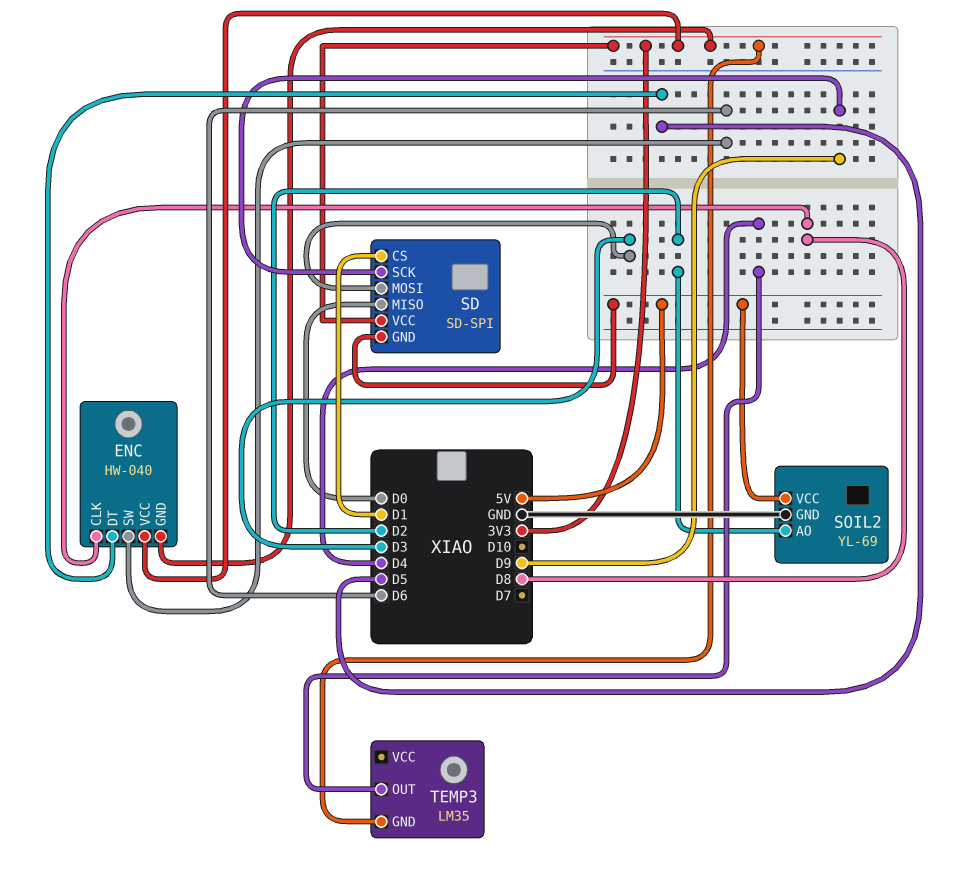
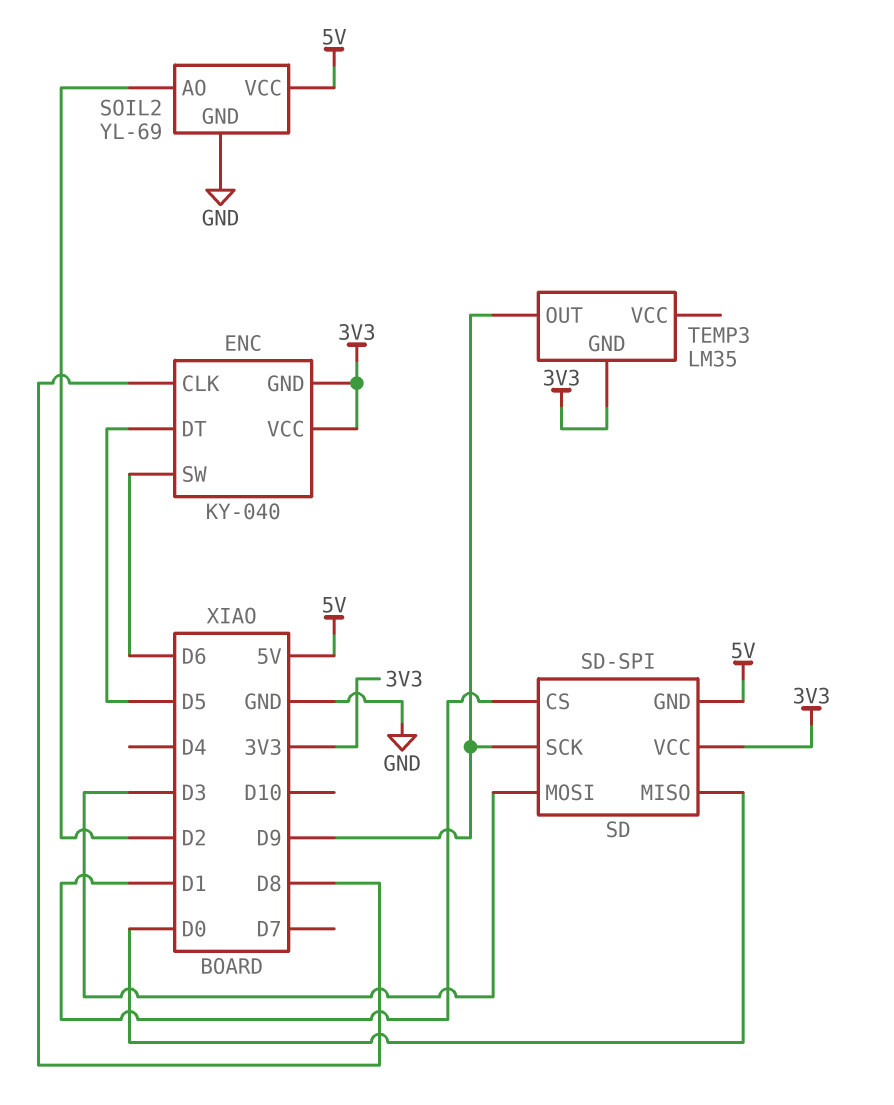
ENC: HW-040 -> KY-040
TEMP3 pin OUT: D4 -> D9

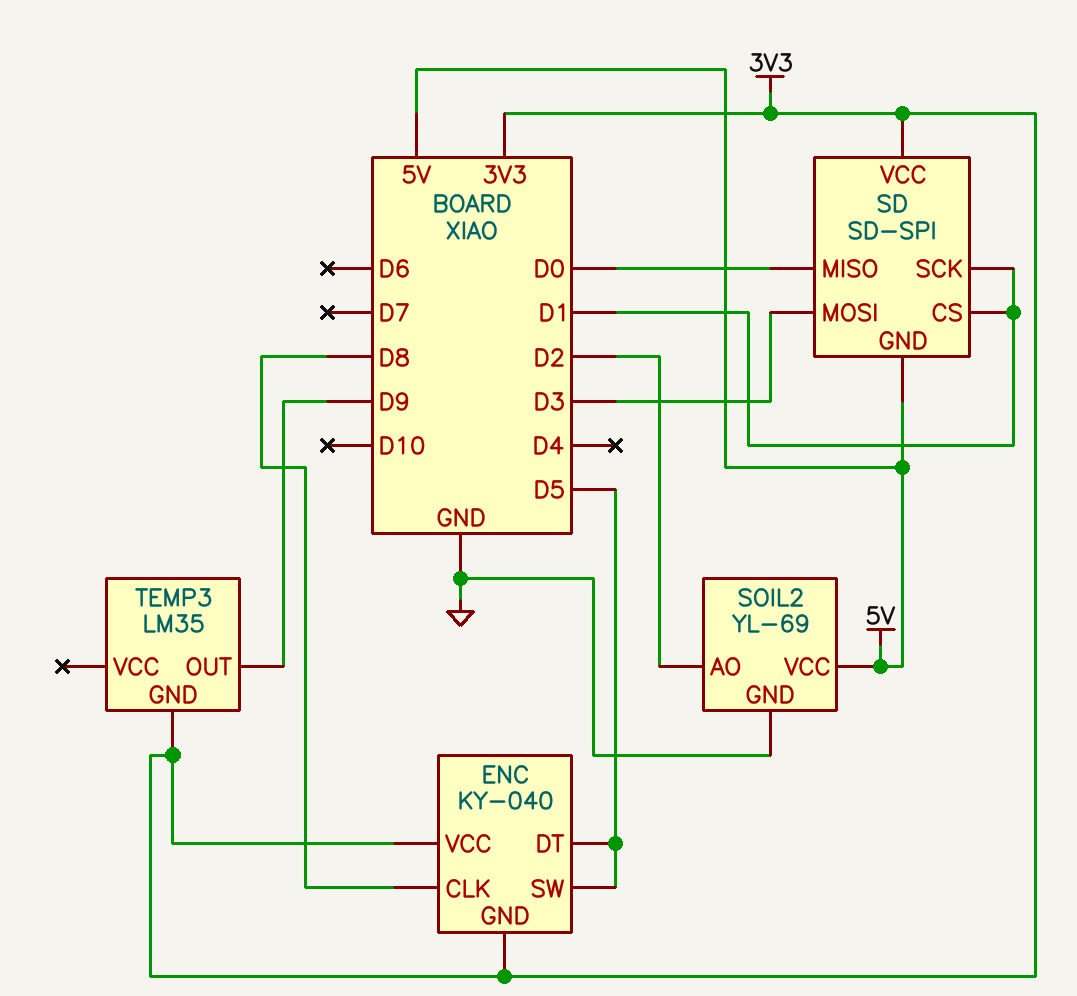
ENC pin SW: D6 -> D5
SD pin SCK: D9 -> D1

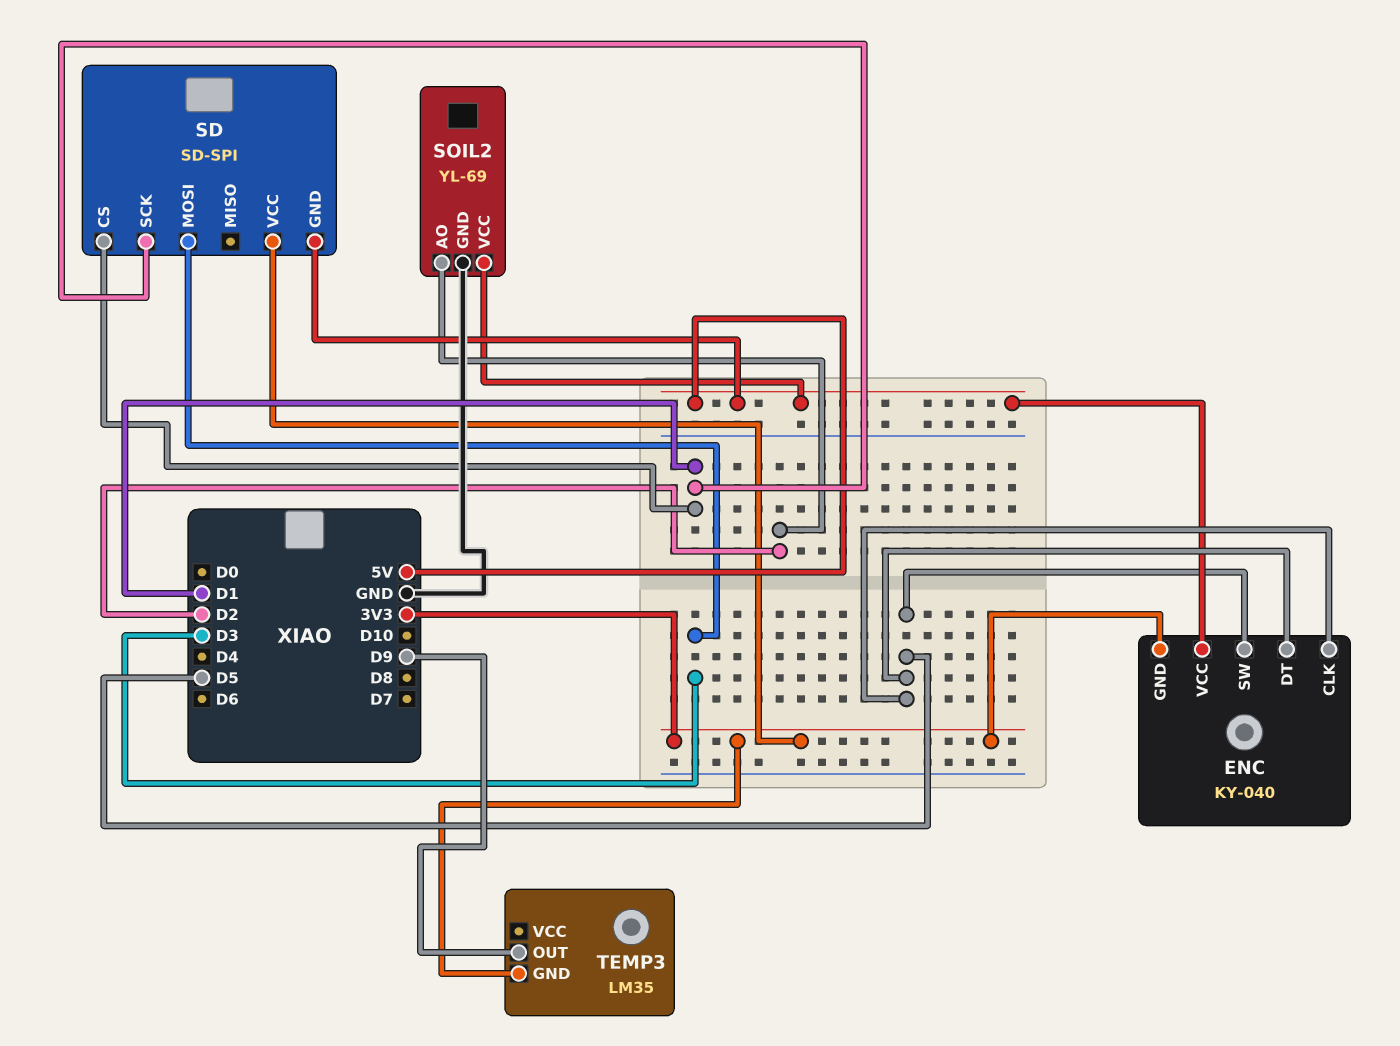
ENC pin CLK: D8 -> D5
ENC pin VCC: 3V3 -> 5V
SD pin MISO: D0 -> none

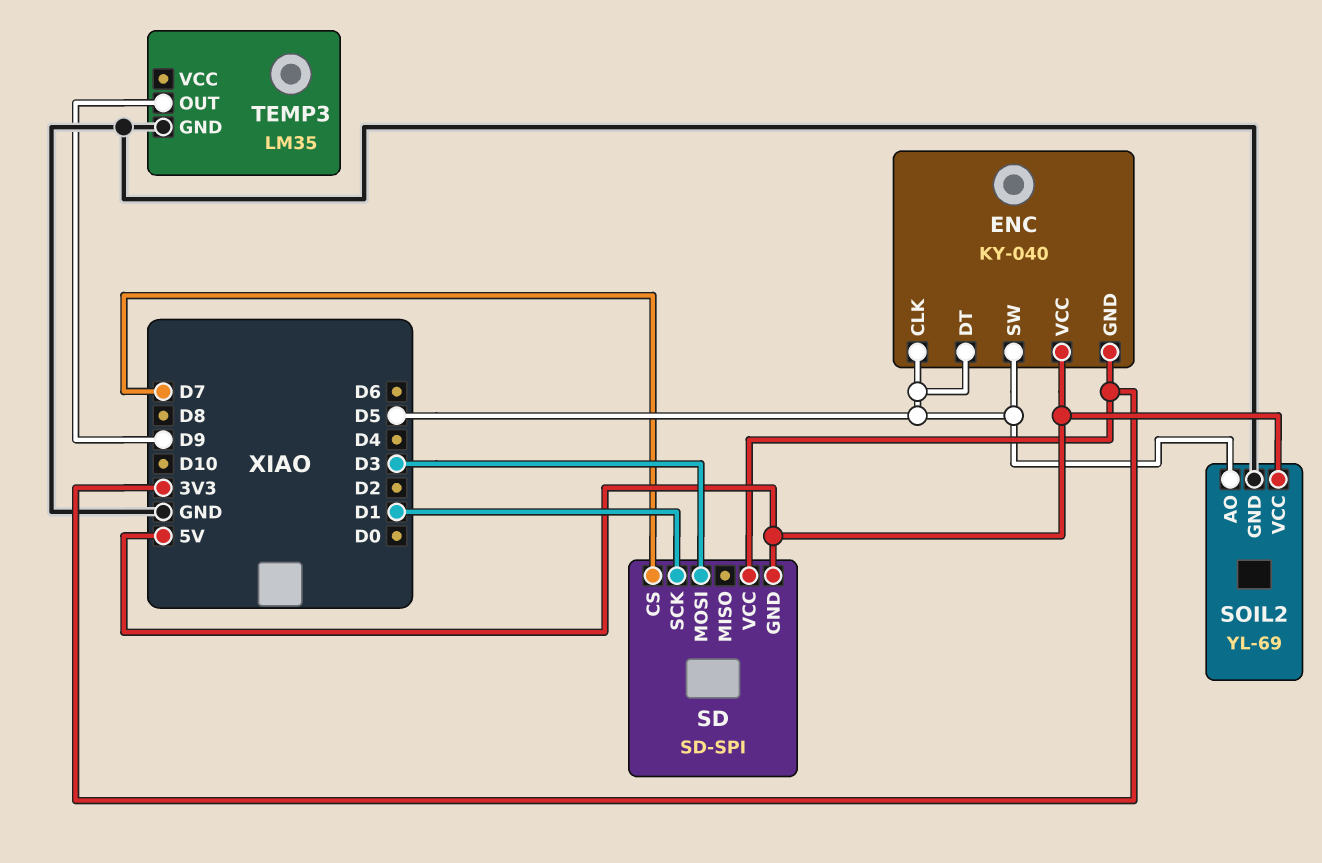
SD pin CS: D1 -> D7
SOIL2 pin AO: D2 -> D5
TEMP3 pin GND: 3V3 -> GND

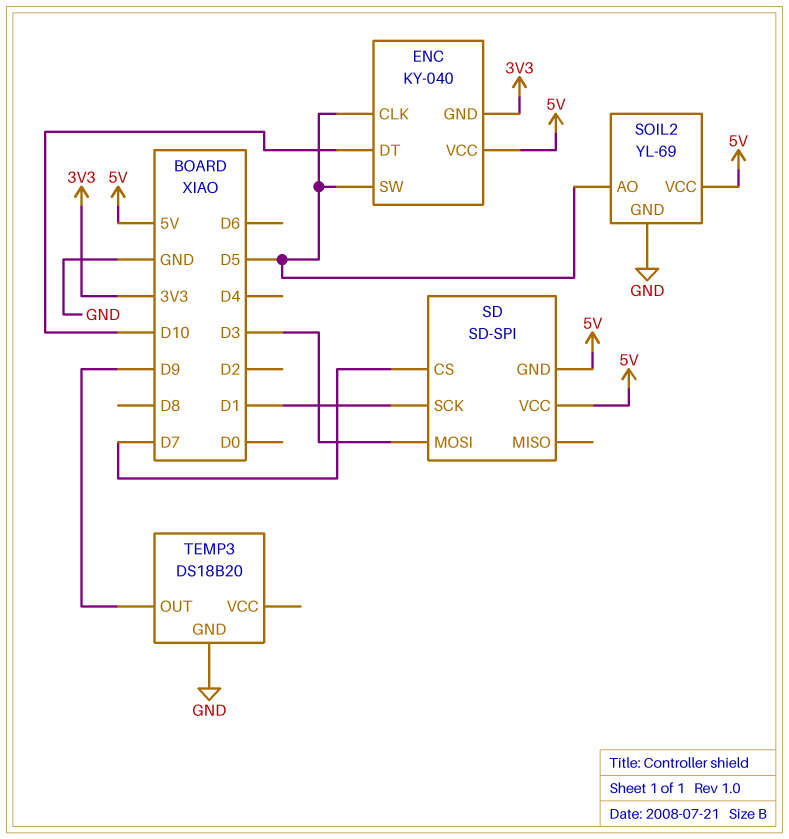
ENC pin DT: D5 -> D10
SD pin VCC: 3V3 -> 5V
TEMP3: LM35 -> DS18B20

